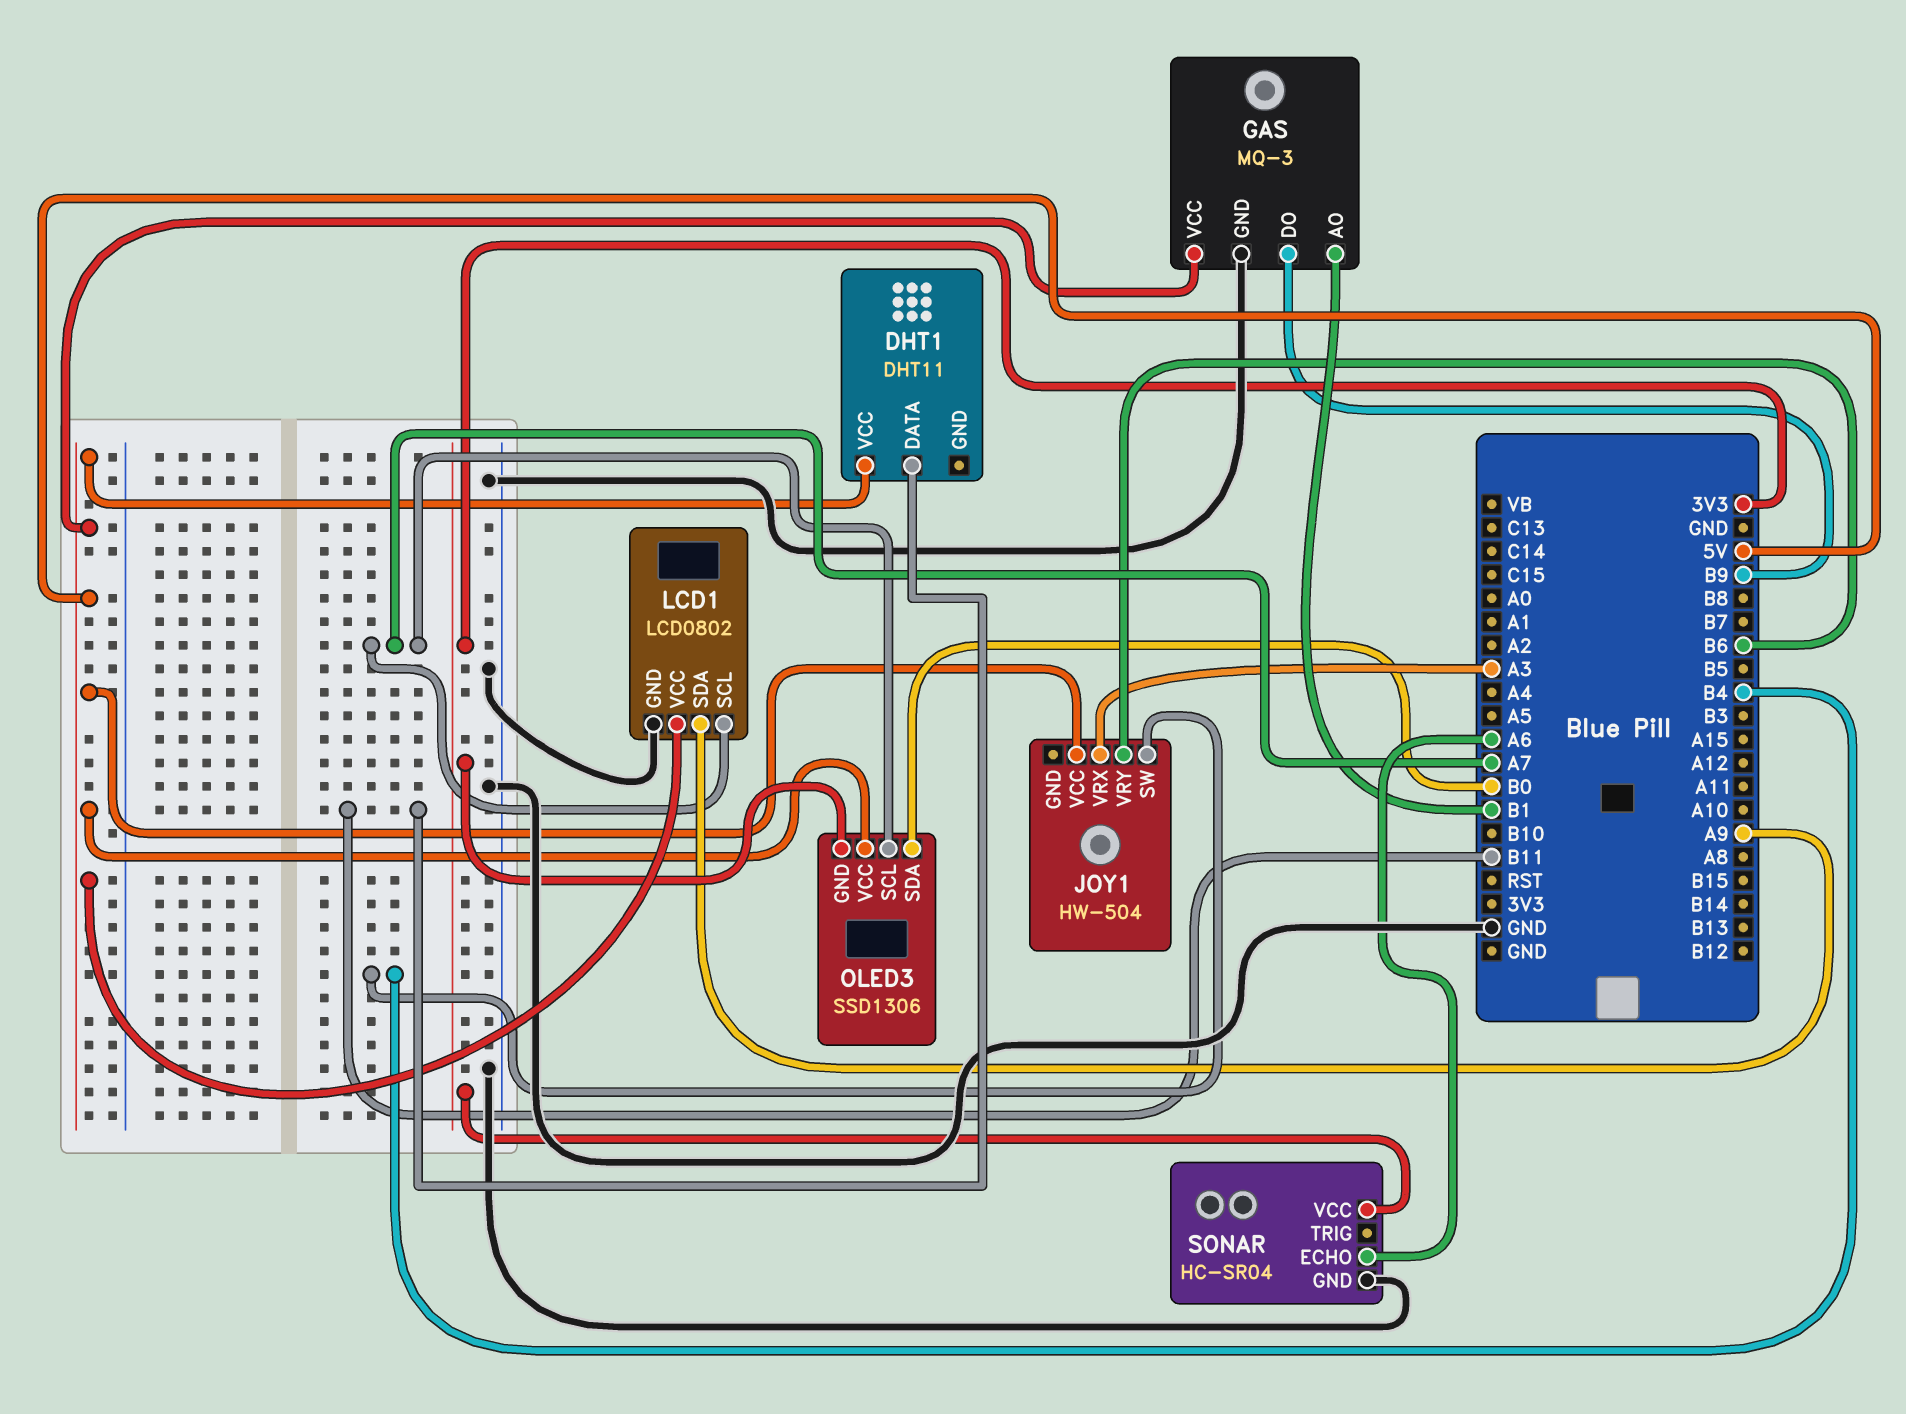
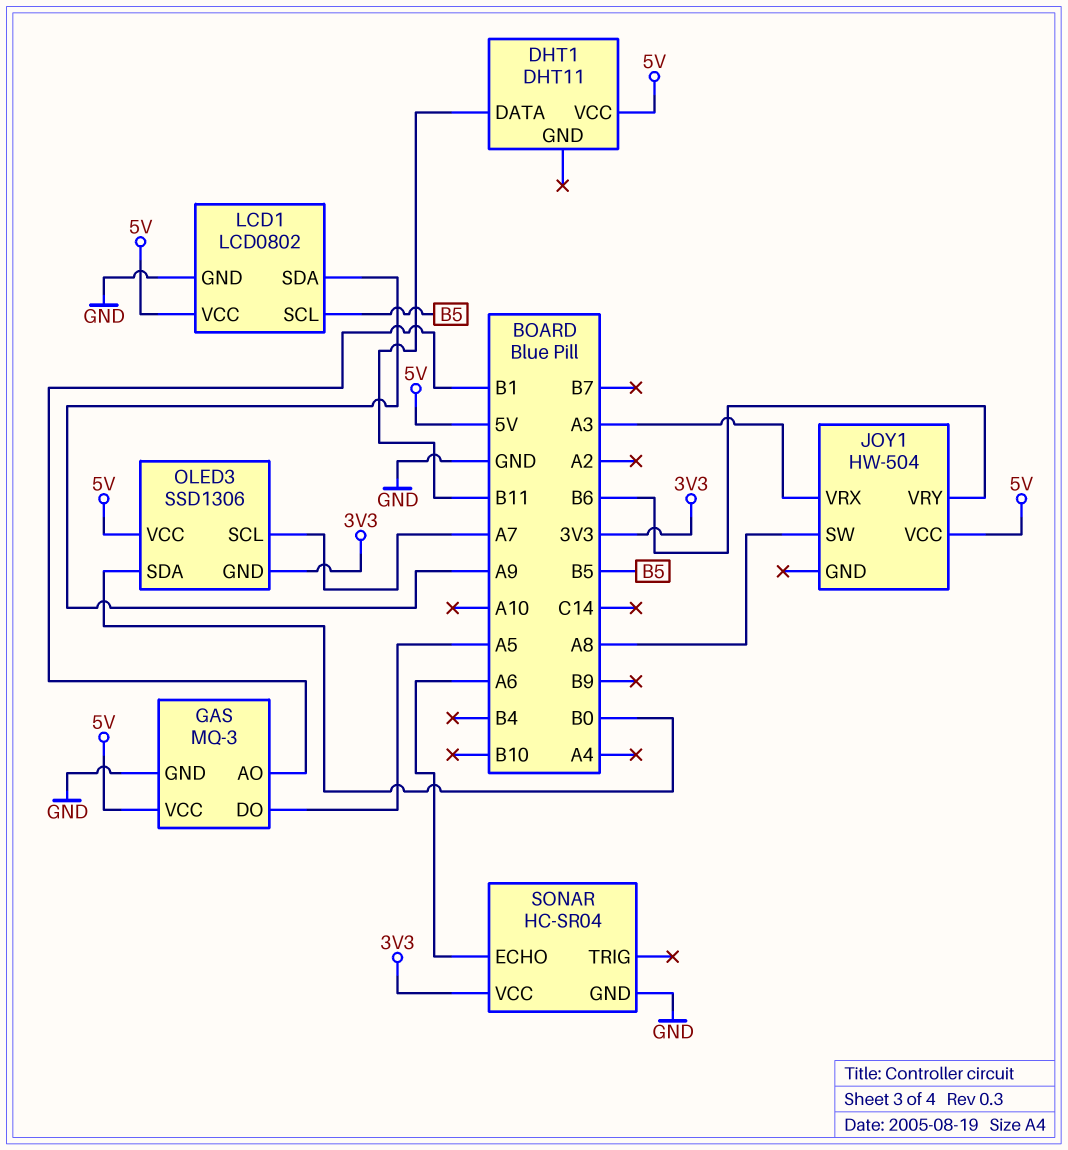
GAS pin DO: B9 -> A5
JOY1 pin SW: B4 -> A8
LCD1 pin SCL: A7 -> B5

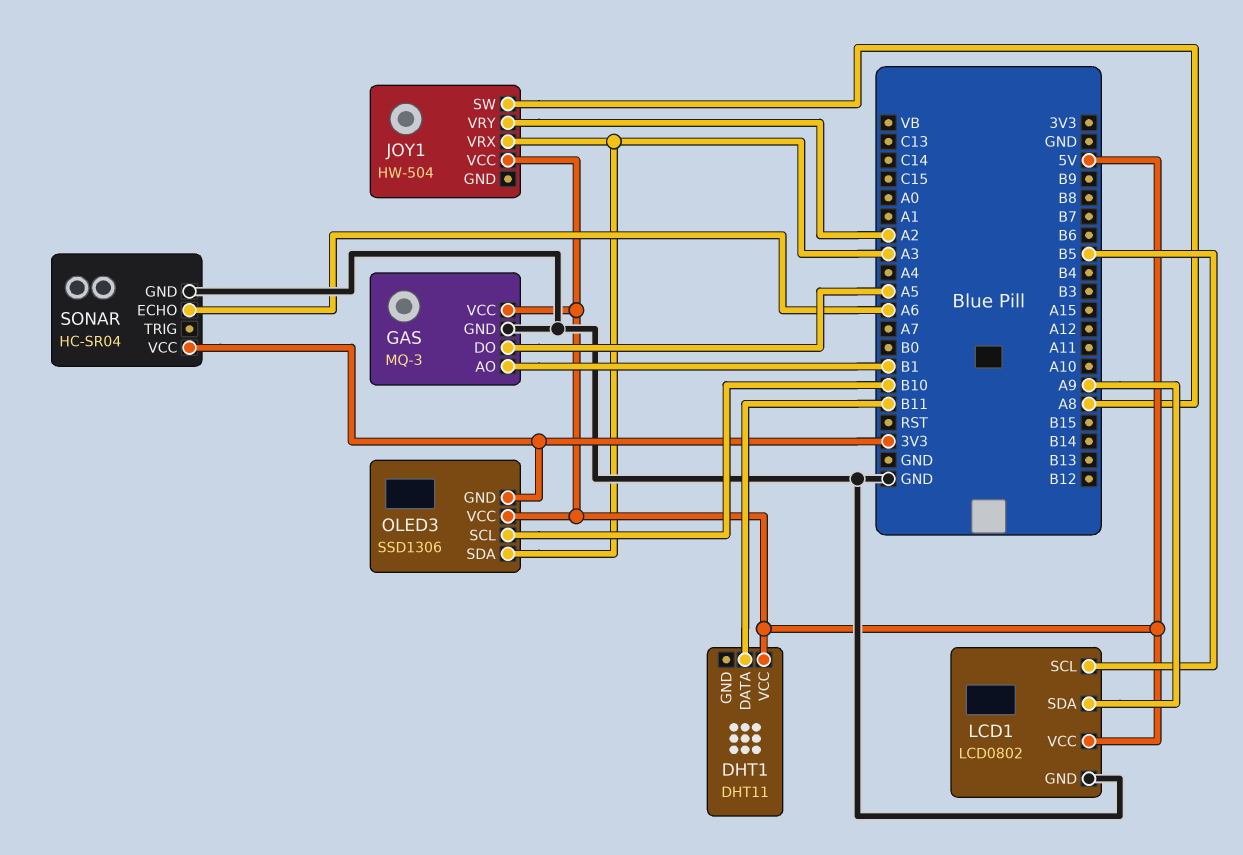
JOY1 pin VRY: B6 -> A2
OLED3 pin SCL: A7 -> B10
OLED3 pin SDA: B0 -> A3

